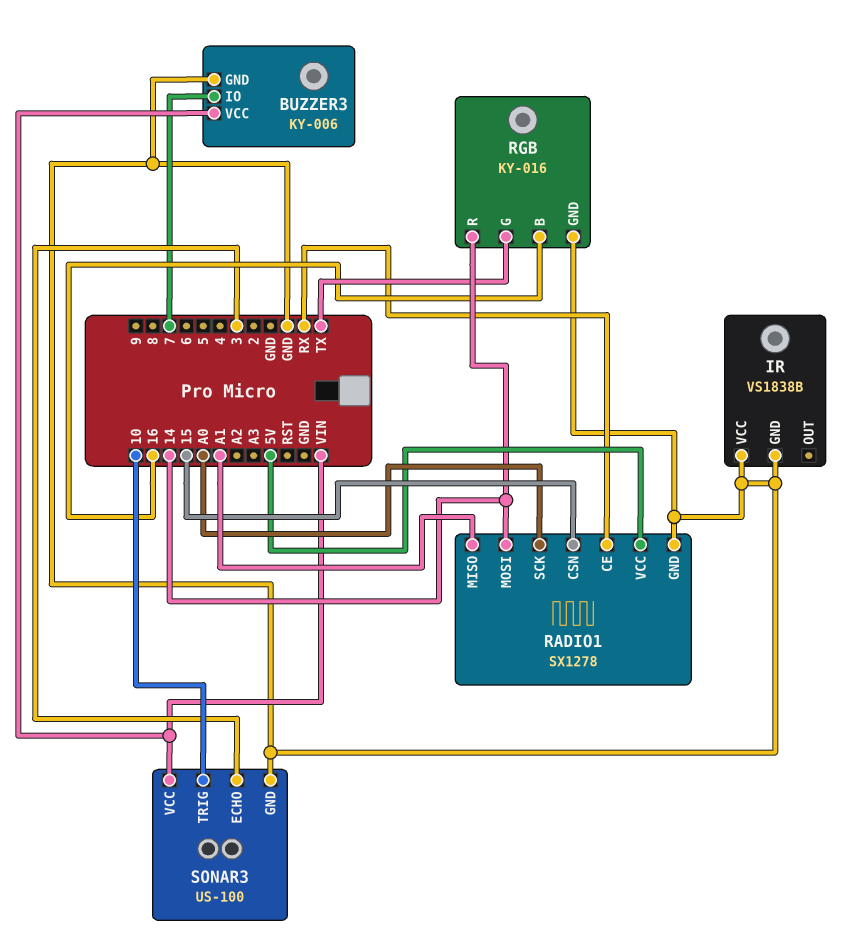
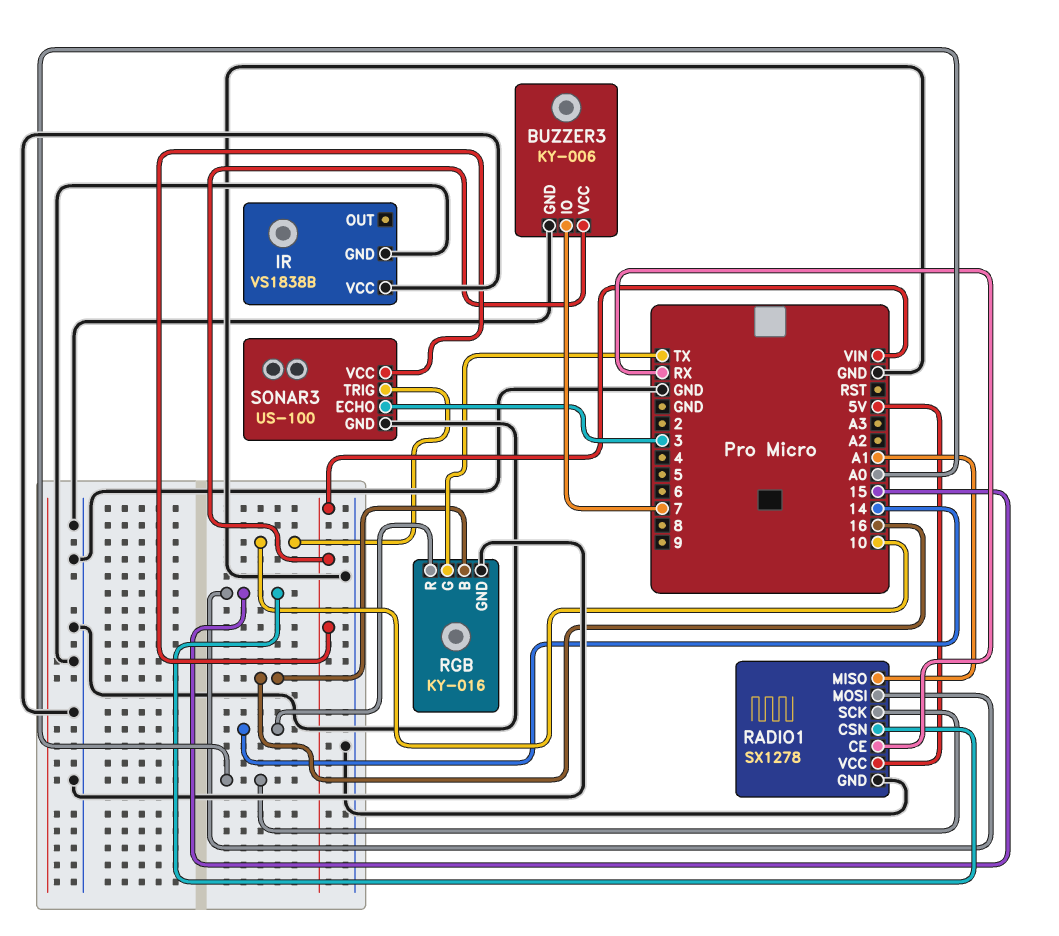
RADIO1 pin MOSI: 14 -> 15

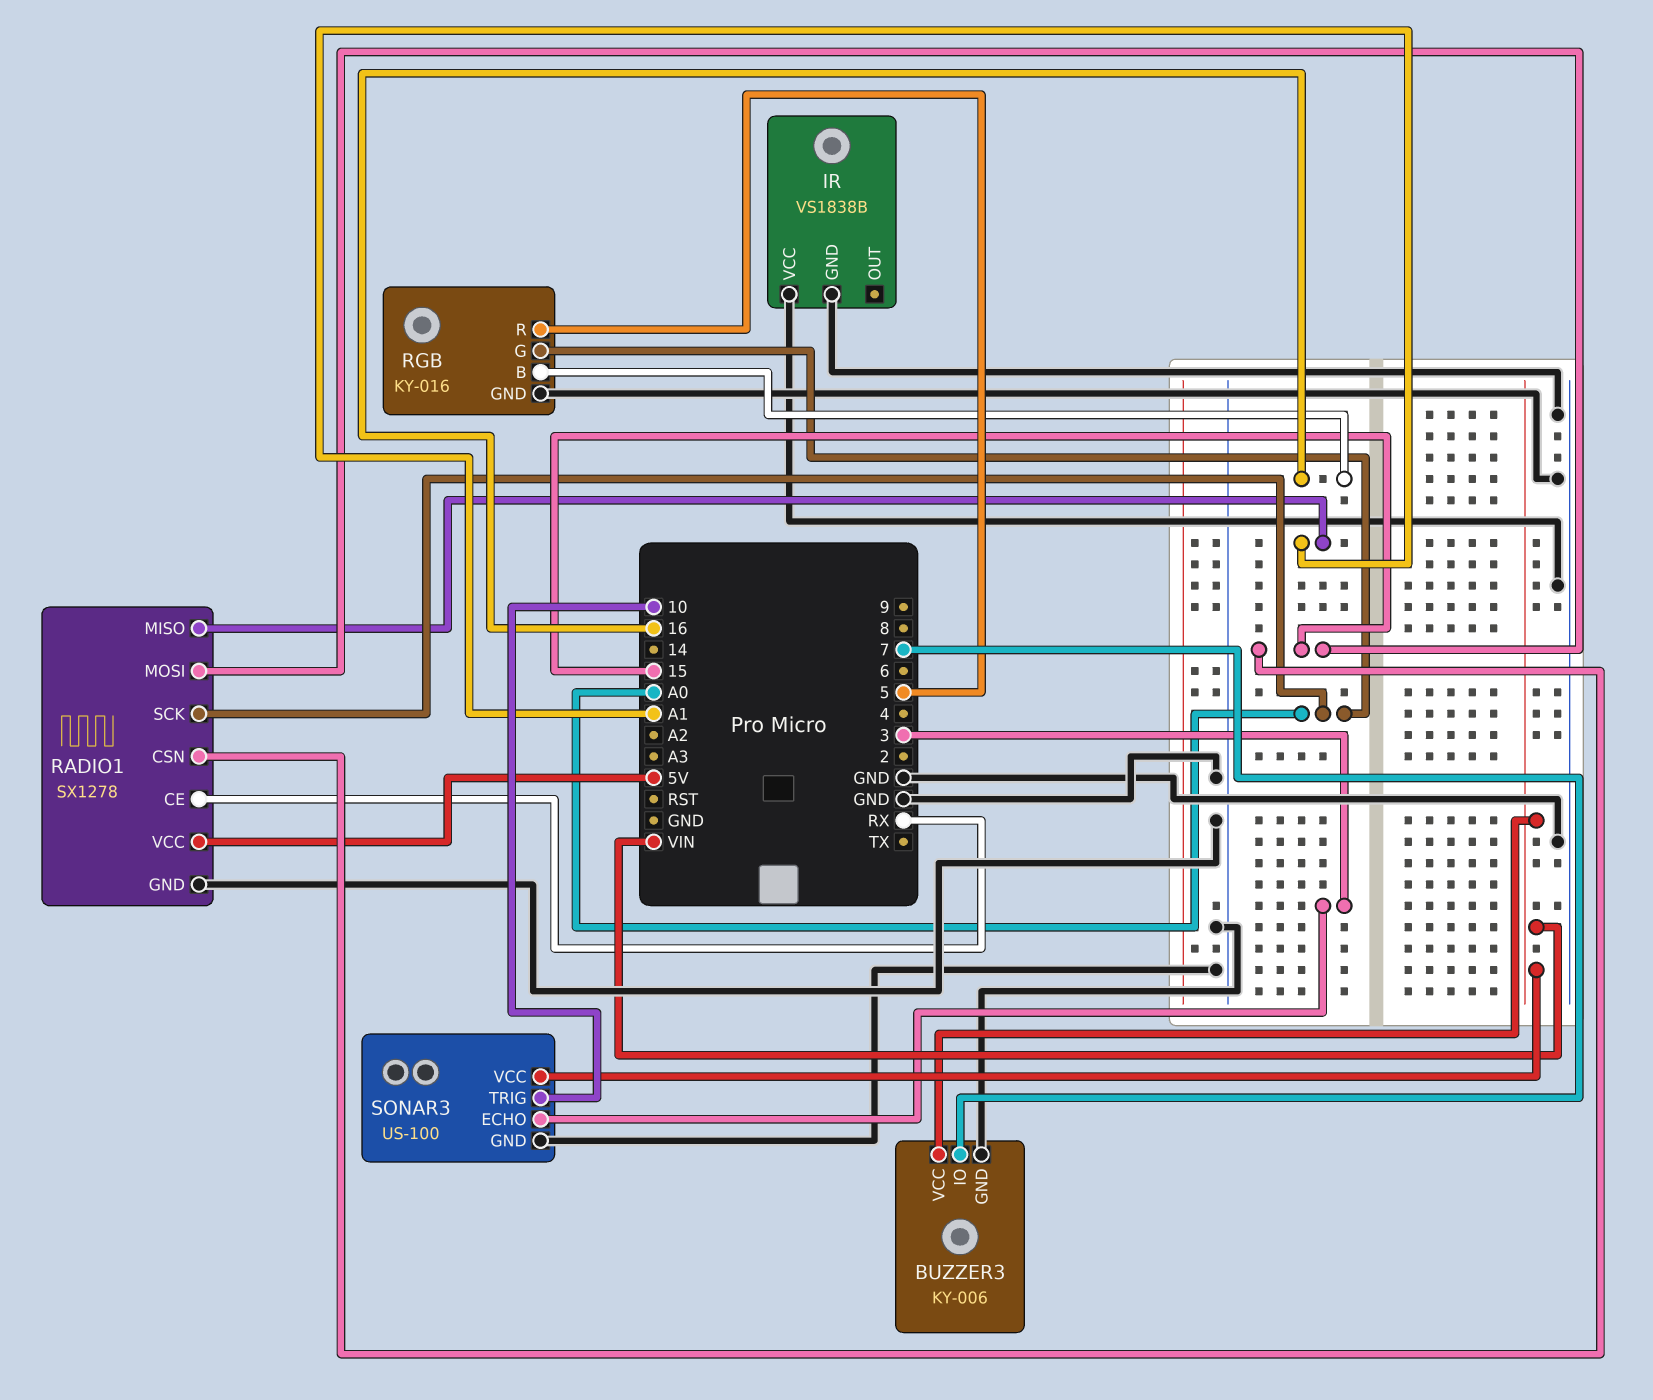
RGB pin G: TX -> A0
RGB pin R: 14 -> 5

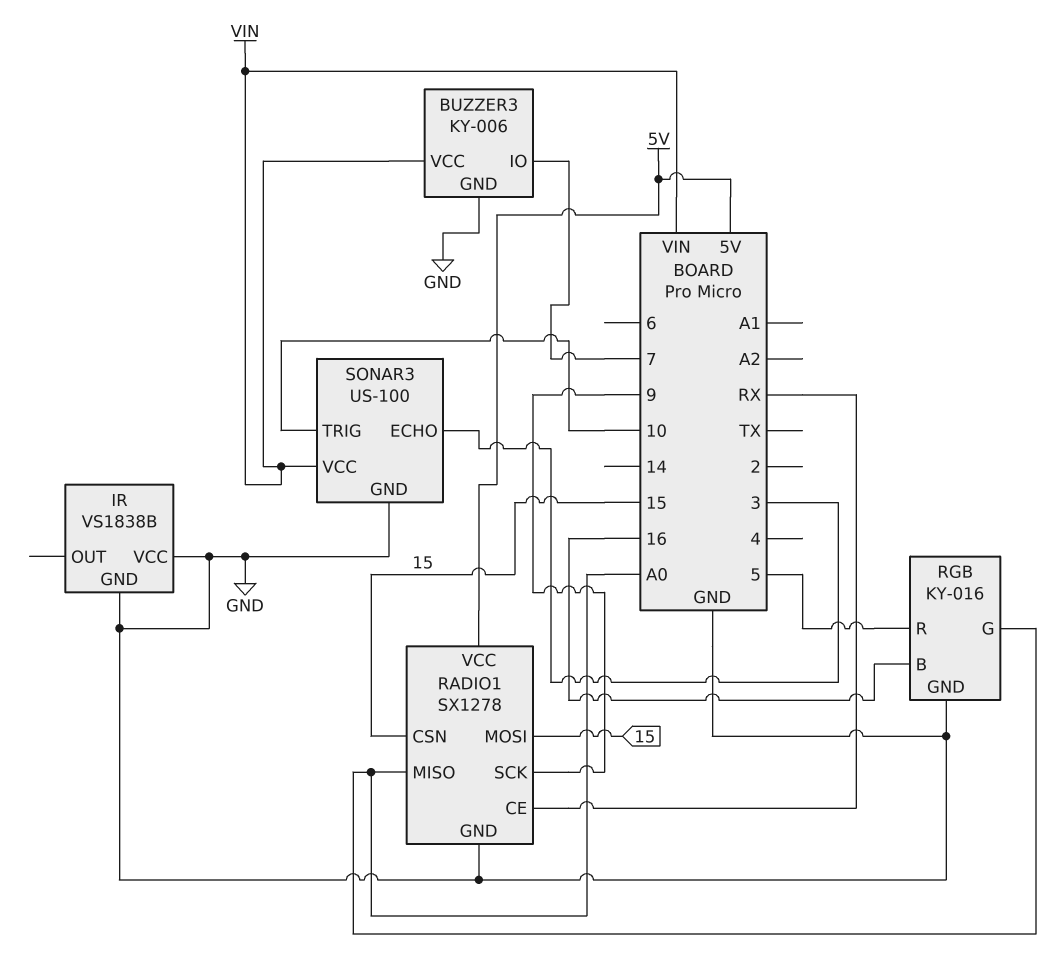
RADIO1 pin MISO: A1 -> A0
RADIO1 pin SCK: A0 -> 9

